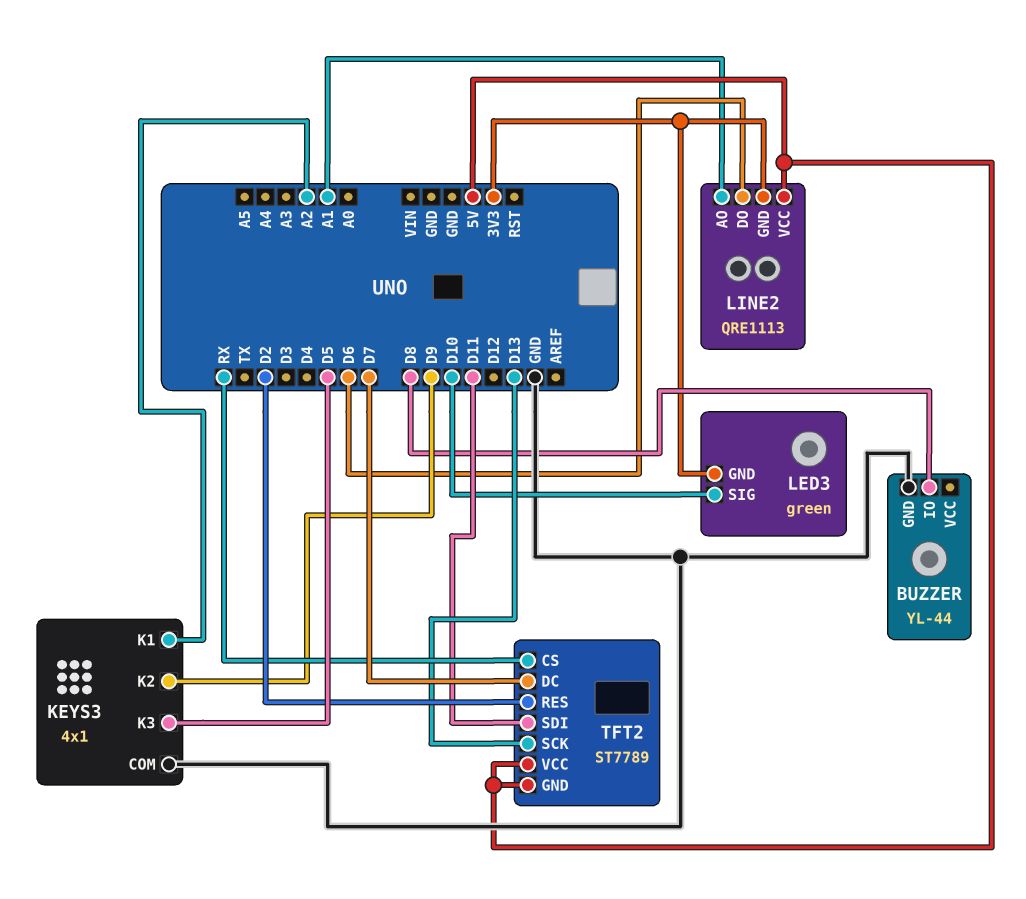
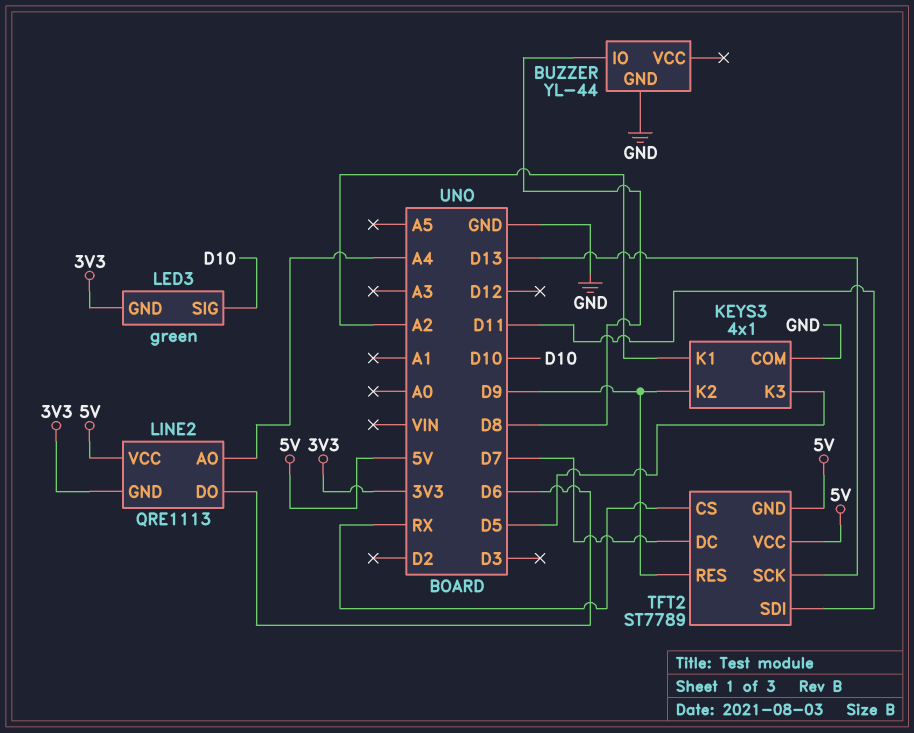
LINE2 pin AO: A1 -> A4
TFT2 pin RES: D2 -> D9

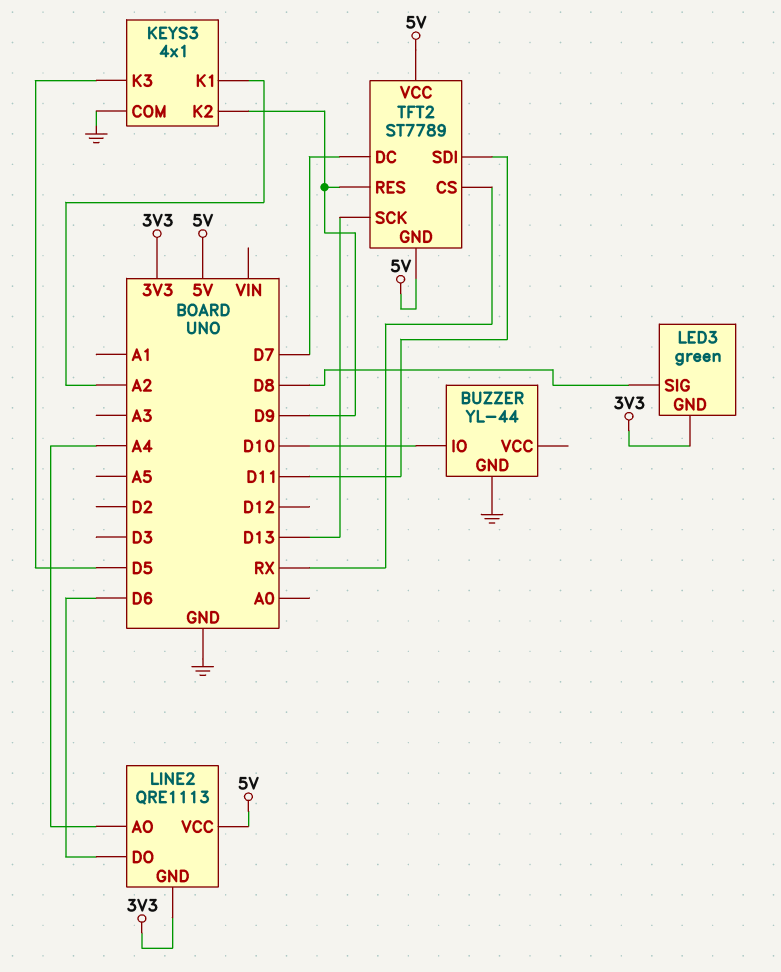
BUZZER pin IO: D8 -> D10
LED3 pin SIG: D10 -> D8

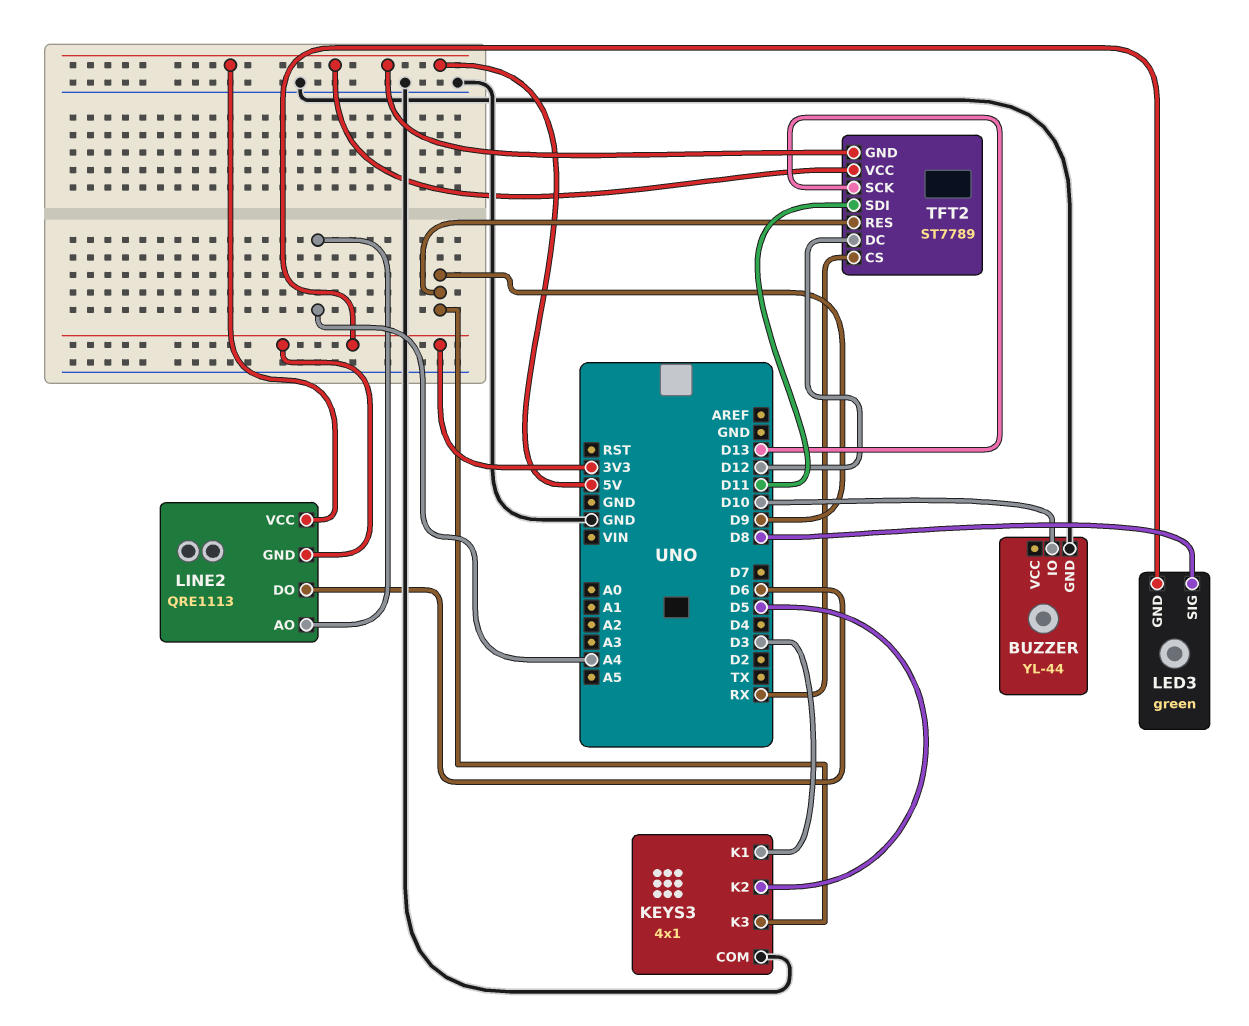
KEYS3 pin K1: A2 -> D3
KEYS3 pin K2: D9 -> D5
KEYS3 pin K3: D5 -> D9
TFT2 pin DC: D7 -> D12

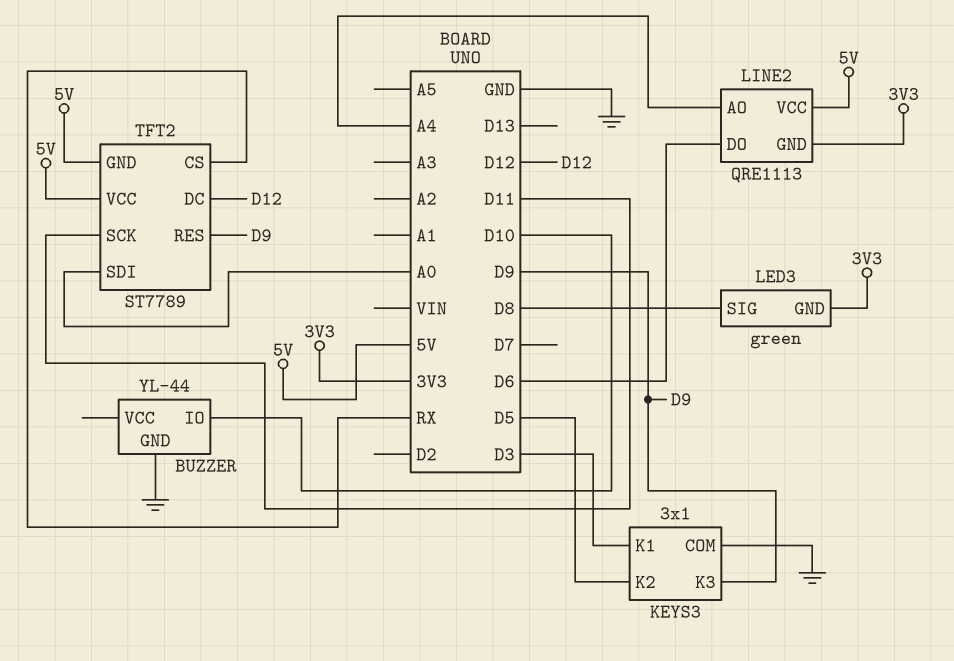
KEYS3: 4x1 -> 3x1
TFT2 pin SCK: D13 -> D11
TFT2 pin SDI: D11 -> A0

